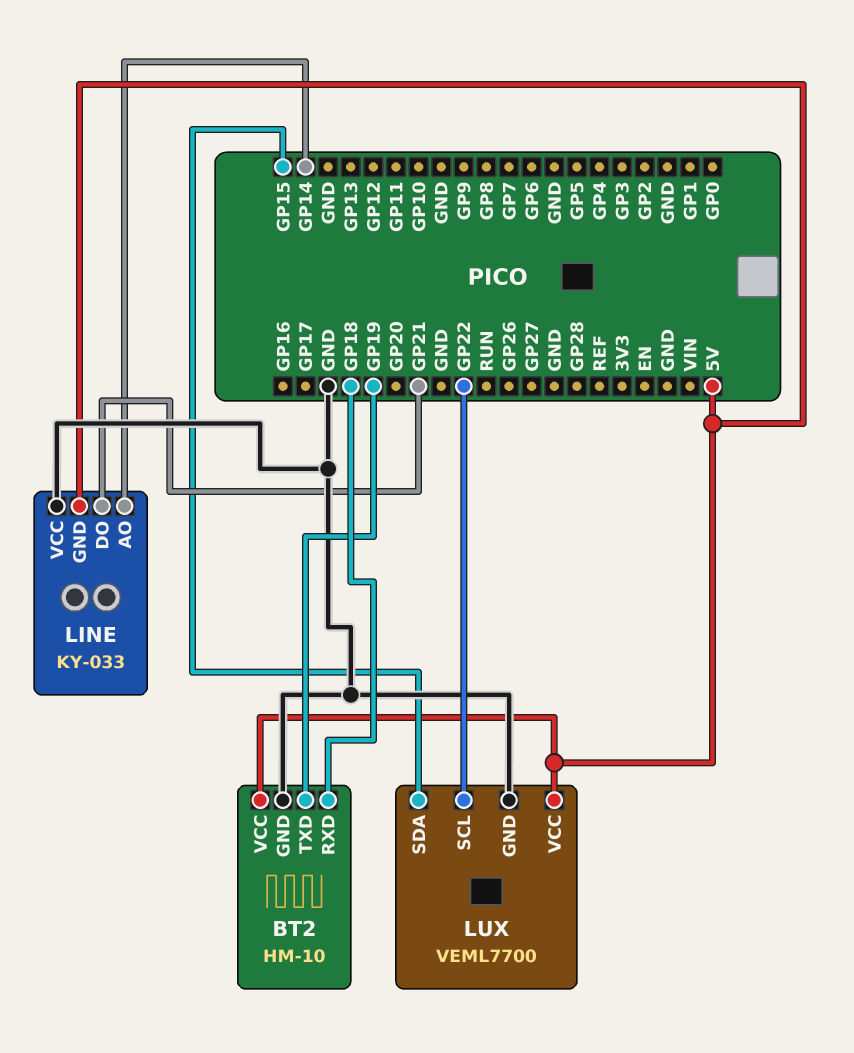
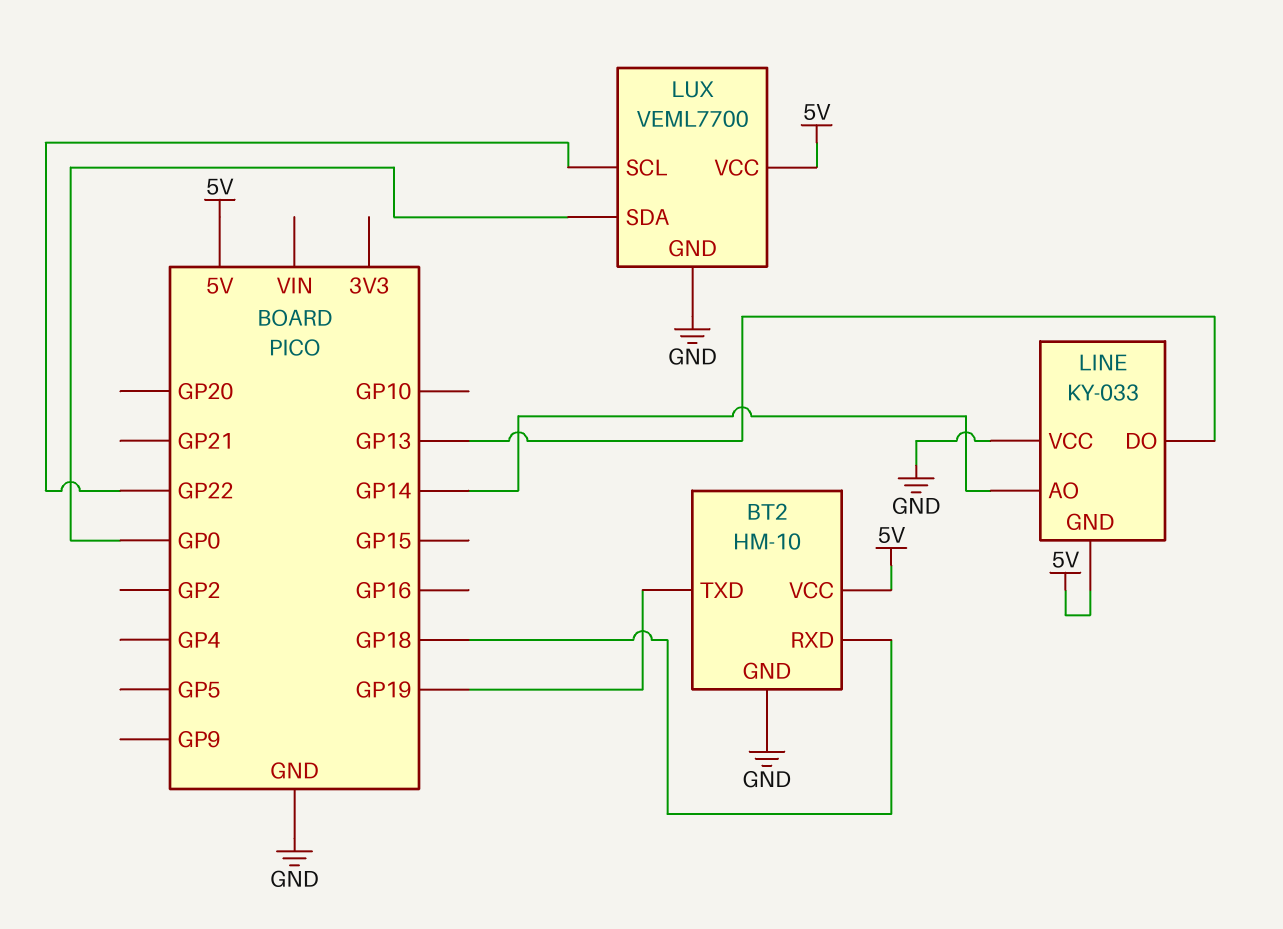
LINE pin DO: GP21 -> GP13
LUX pin SDA: GP15 -> GP0

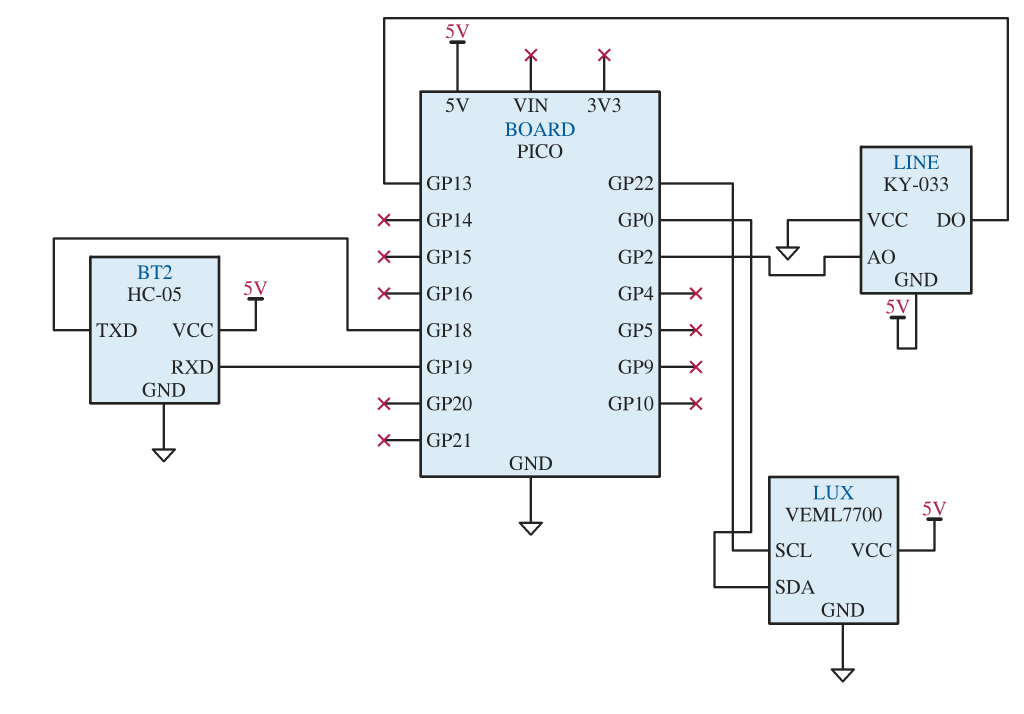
BT2: HM-10 -> HC-05
BT2 pin RXD: GP18 -> GP19
BT2 pin TXD: GP19 -> GP18
LINE pin AO: GP14 -> GP2

